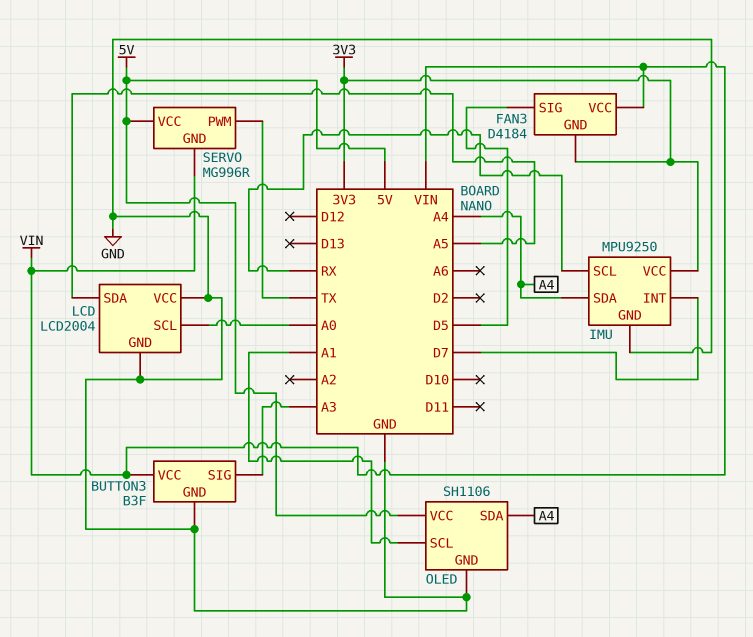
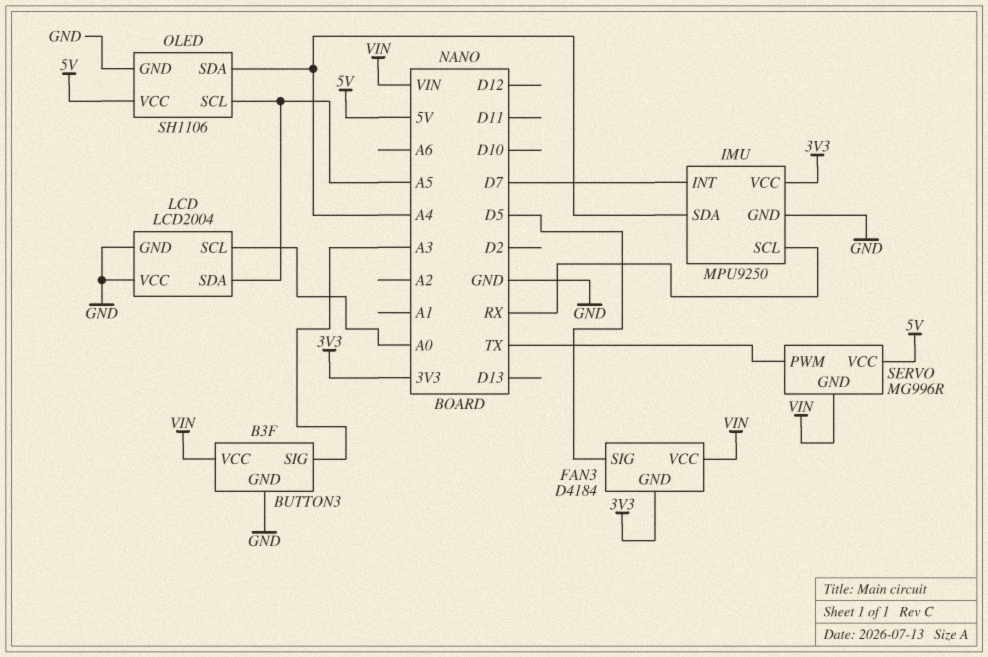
OLED pin SCL: A1 -> A5

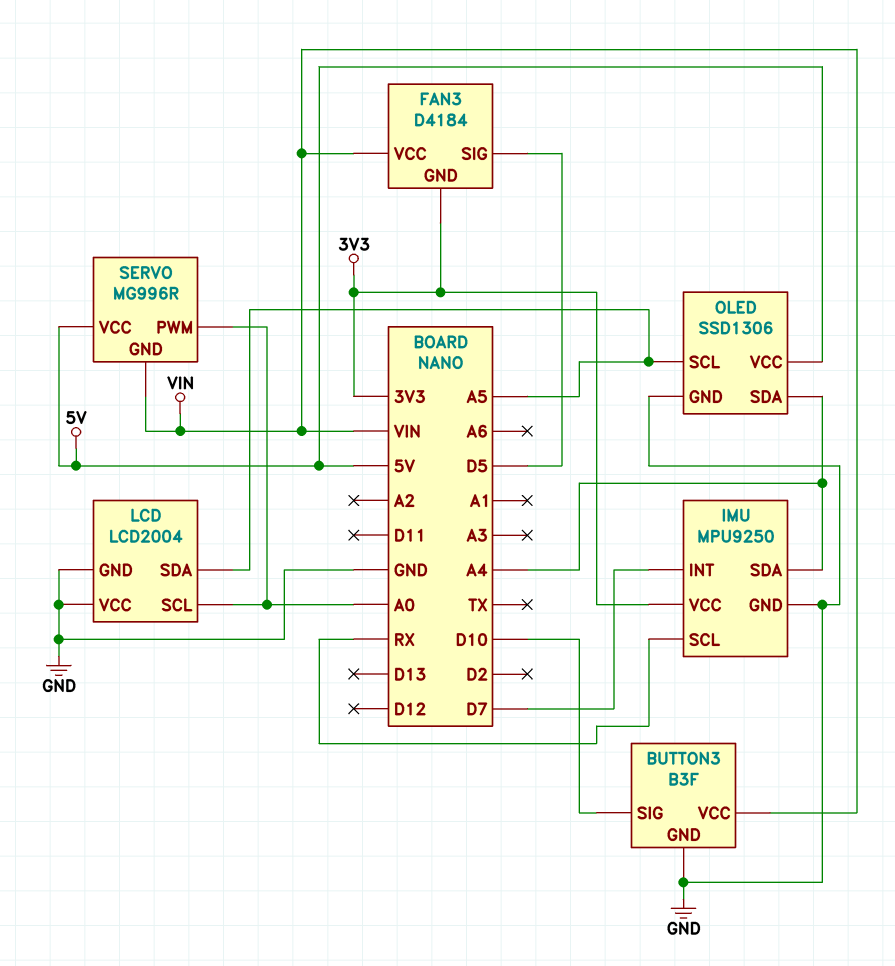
BUTTON3 pin SIG: A3 -> D10
OLED: SH1106 -> SSD1306
SERVO pin PWM: TX -> A0

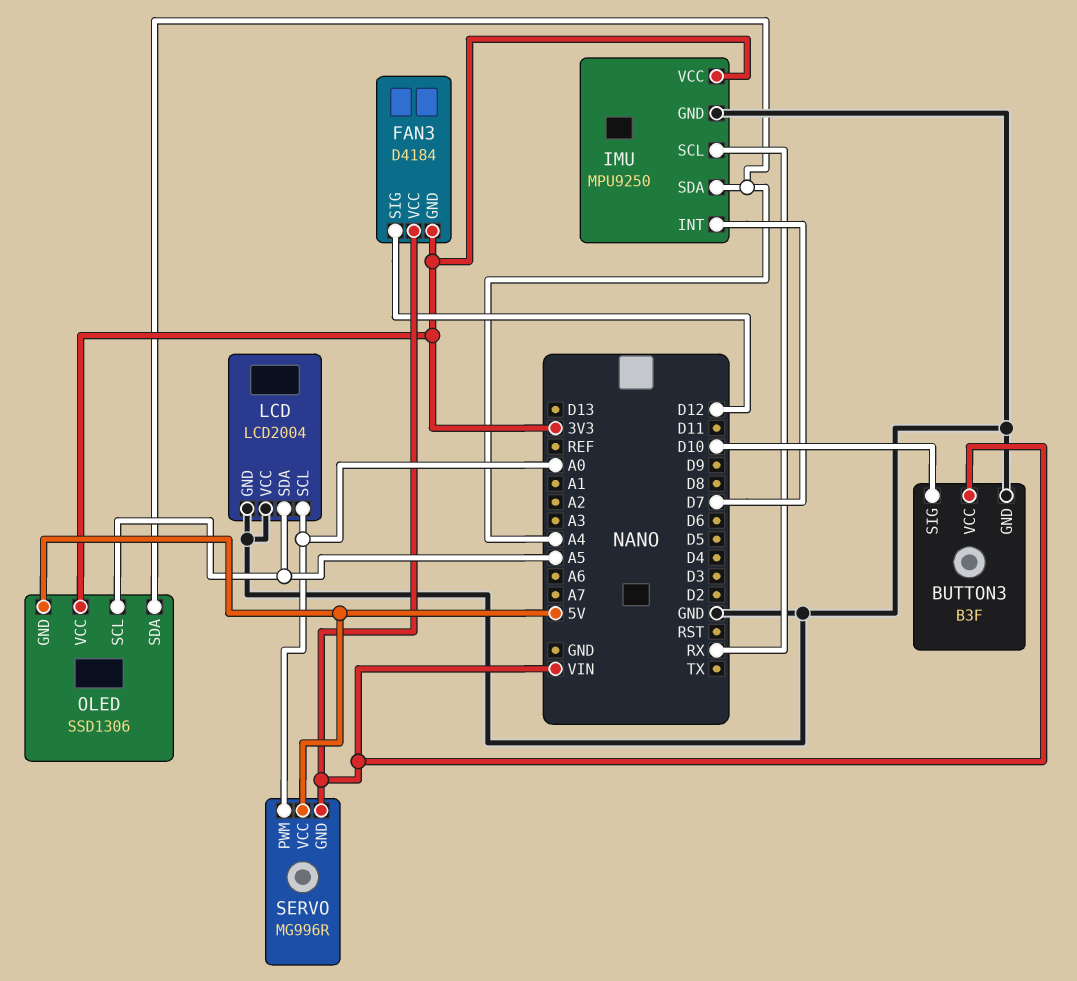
FAN3 pin SIG: D5 -> D12
OLED pin GND: GND -> 5V
OLED pin VCC: 5V -> 3V3

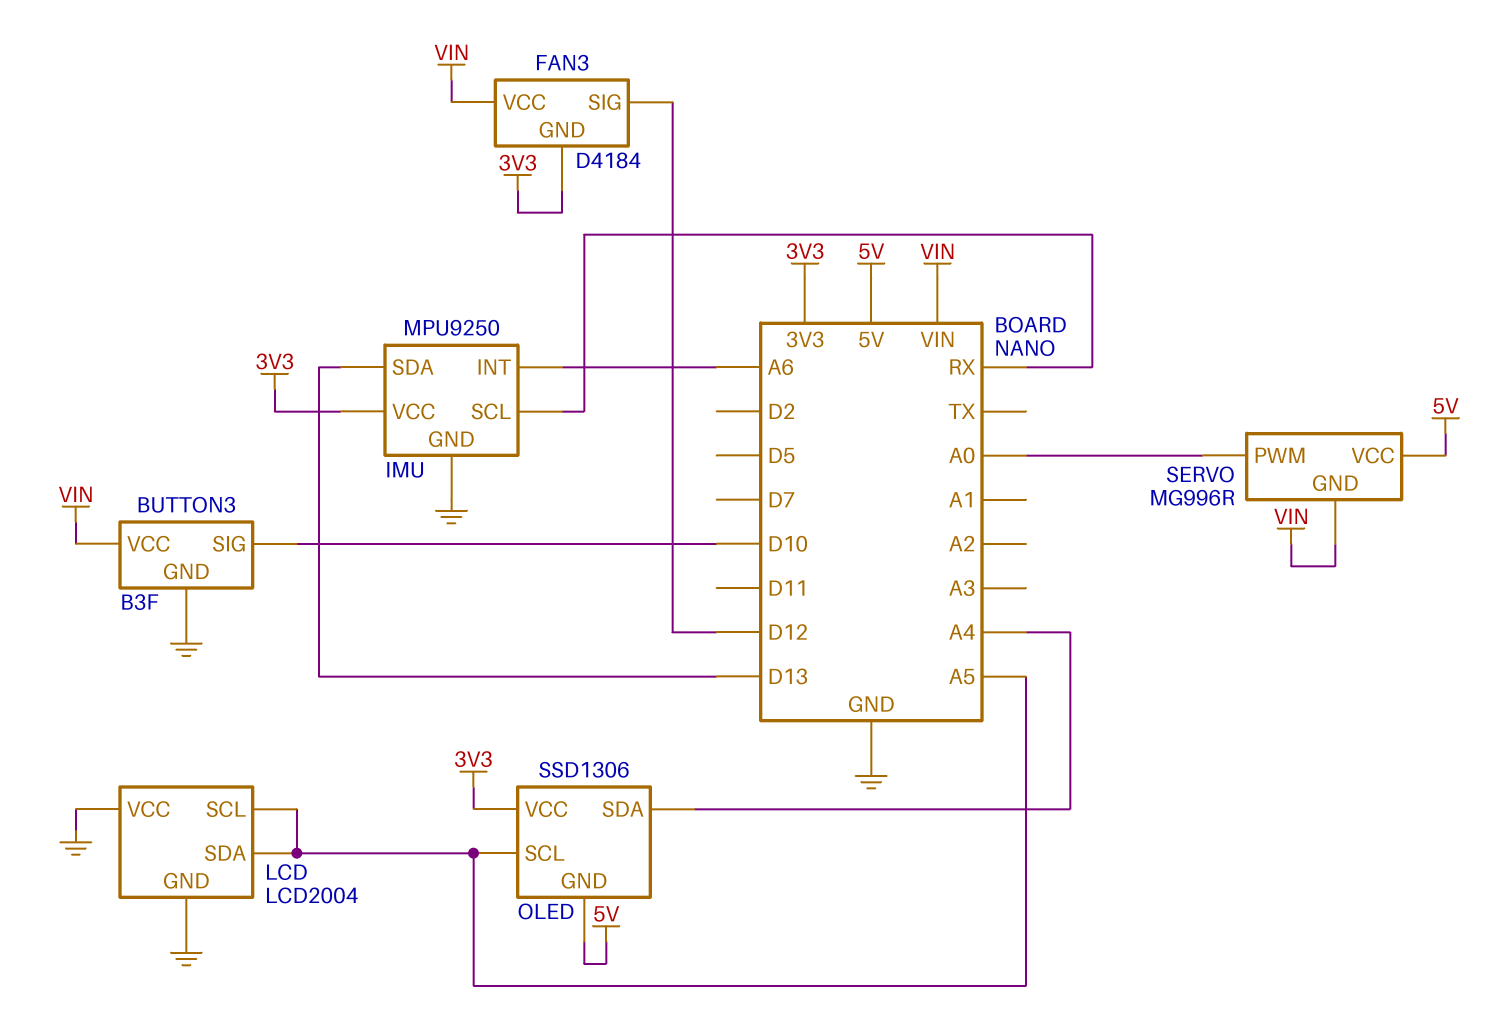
IMU pin INT: D7 -> A6
IMU pin SDA: A4 -> D13
LCD pin SCL: A0 -> A5

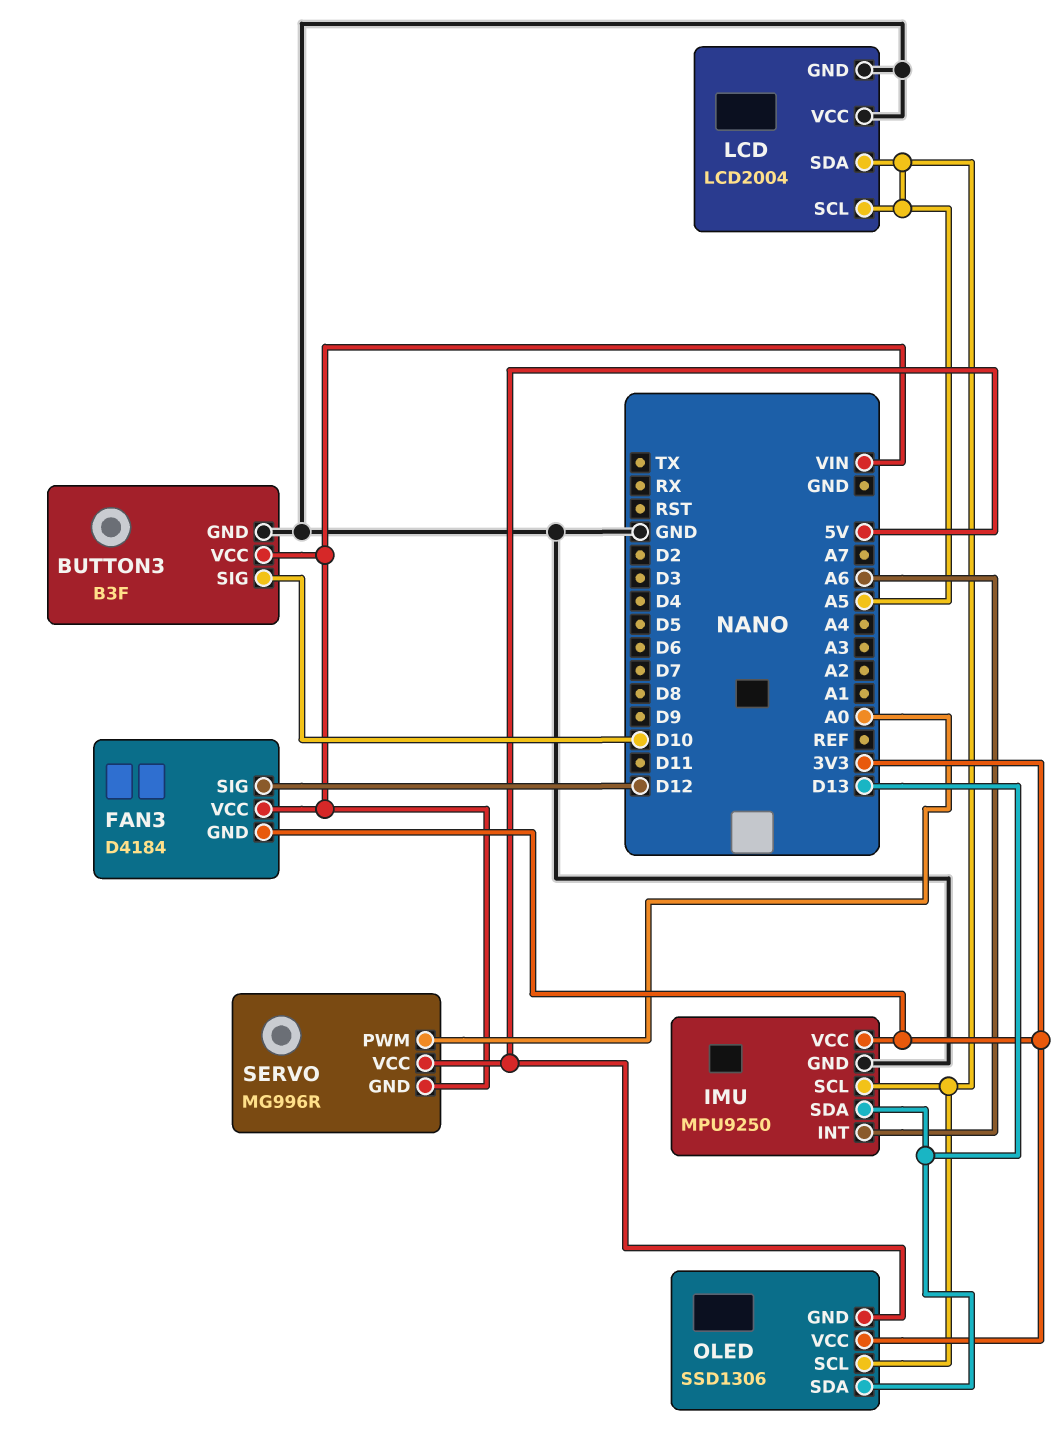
IMU pin SCL: RX -> A5
OLED pin SDA: A4 -> D13

